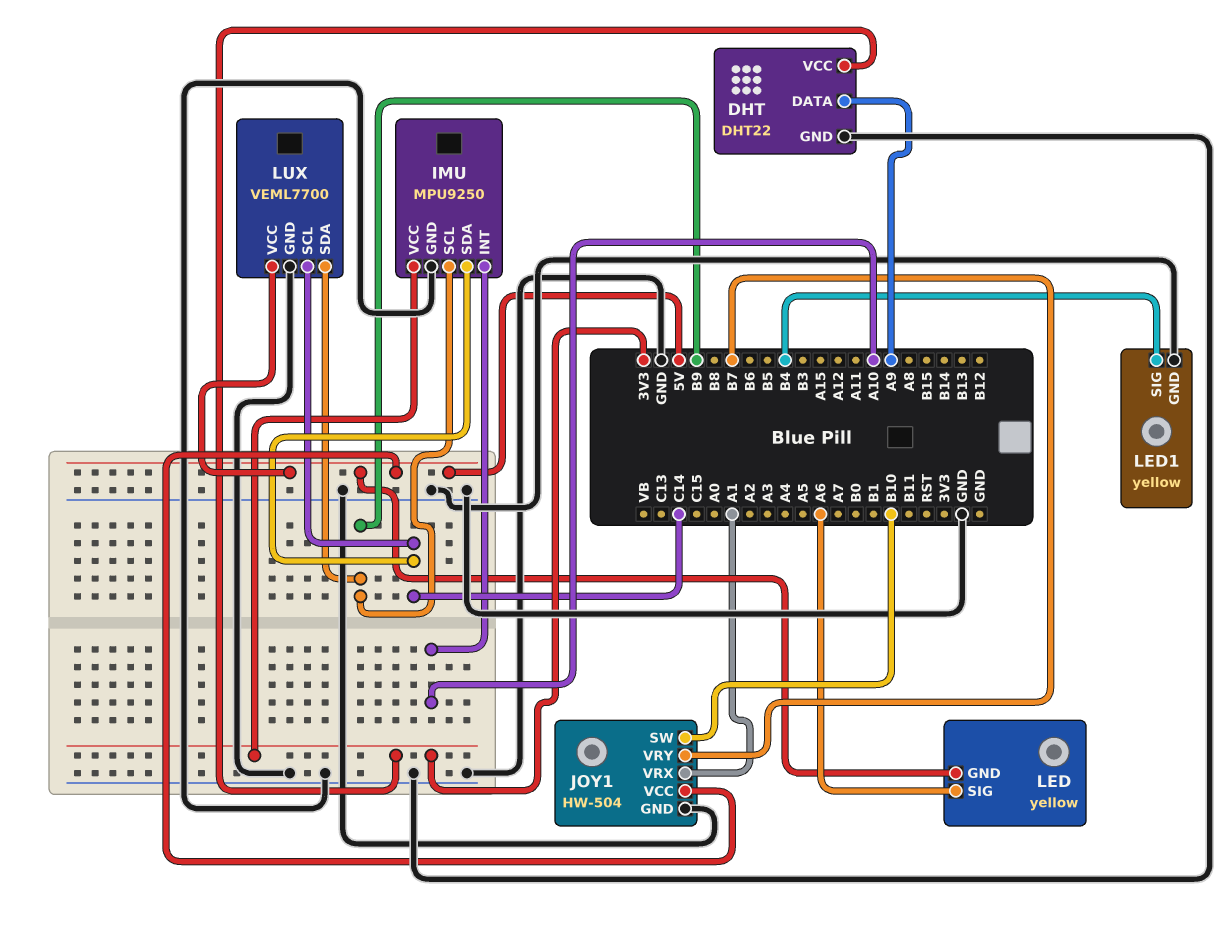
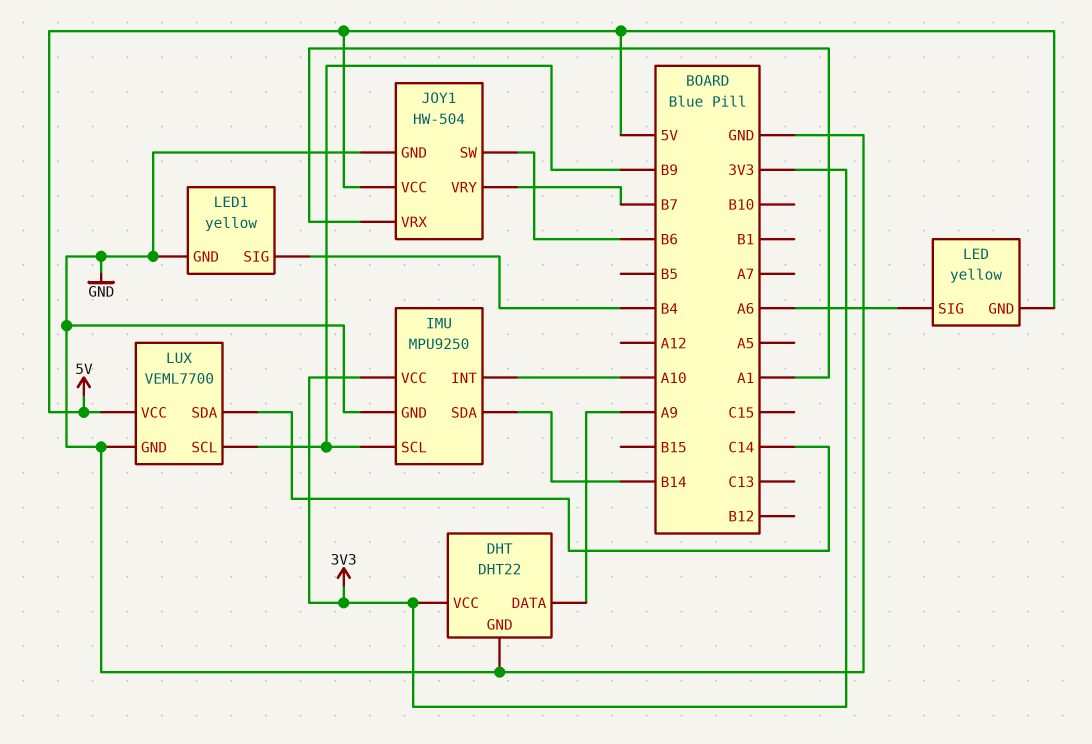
IMU pin SDA: C14 -> B14
JOY1 pin SW: B10 -> B6
LUX pin SCL: C14 -> B9
LUX pin SDA: B9 -> C14

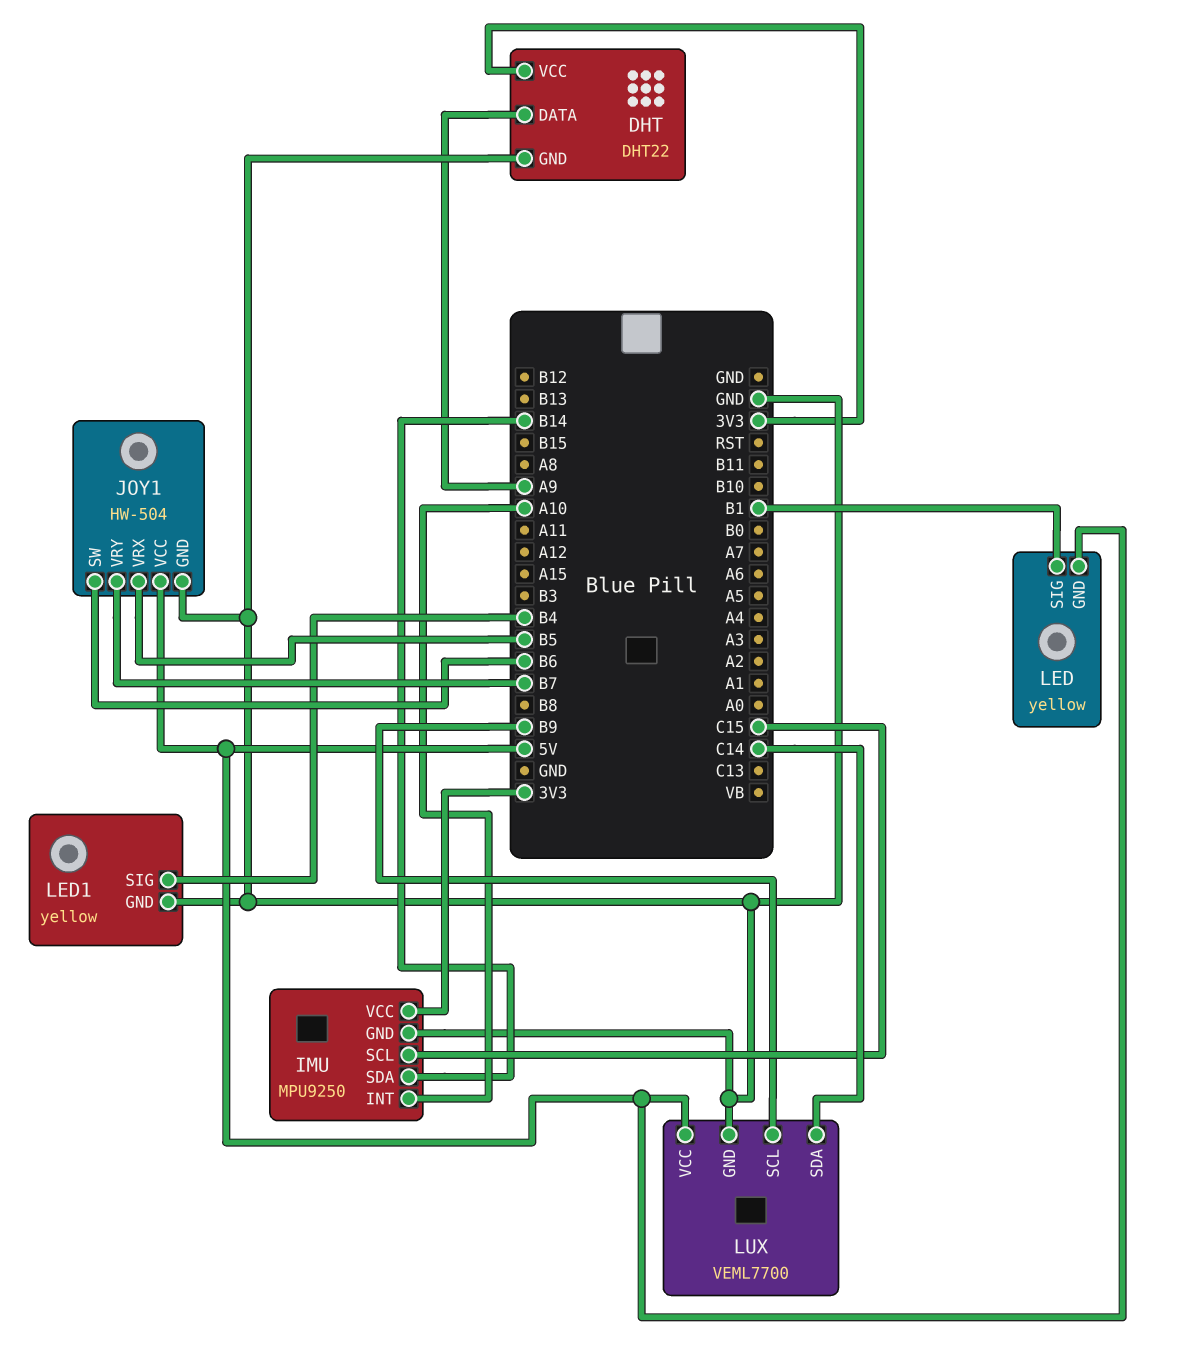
IMU pin SCL: B9 -> C15
JOY1 pin VRX: A1 -> B5
LED pin SIG: A6 -> B1

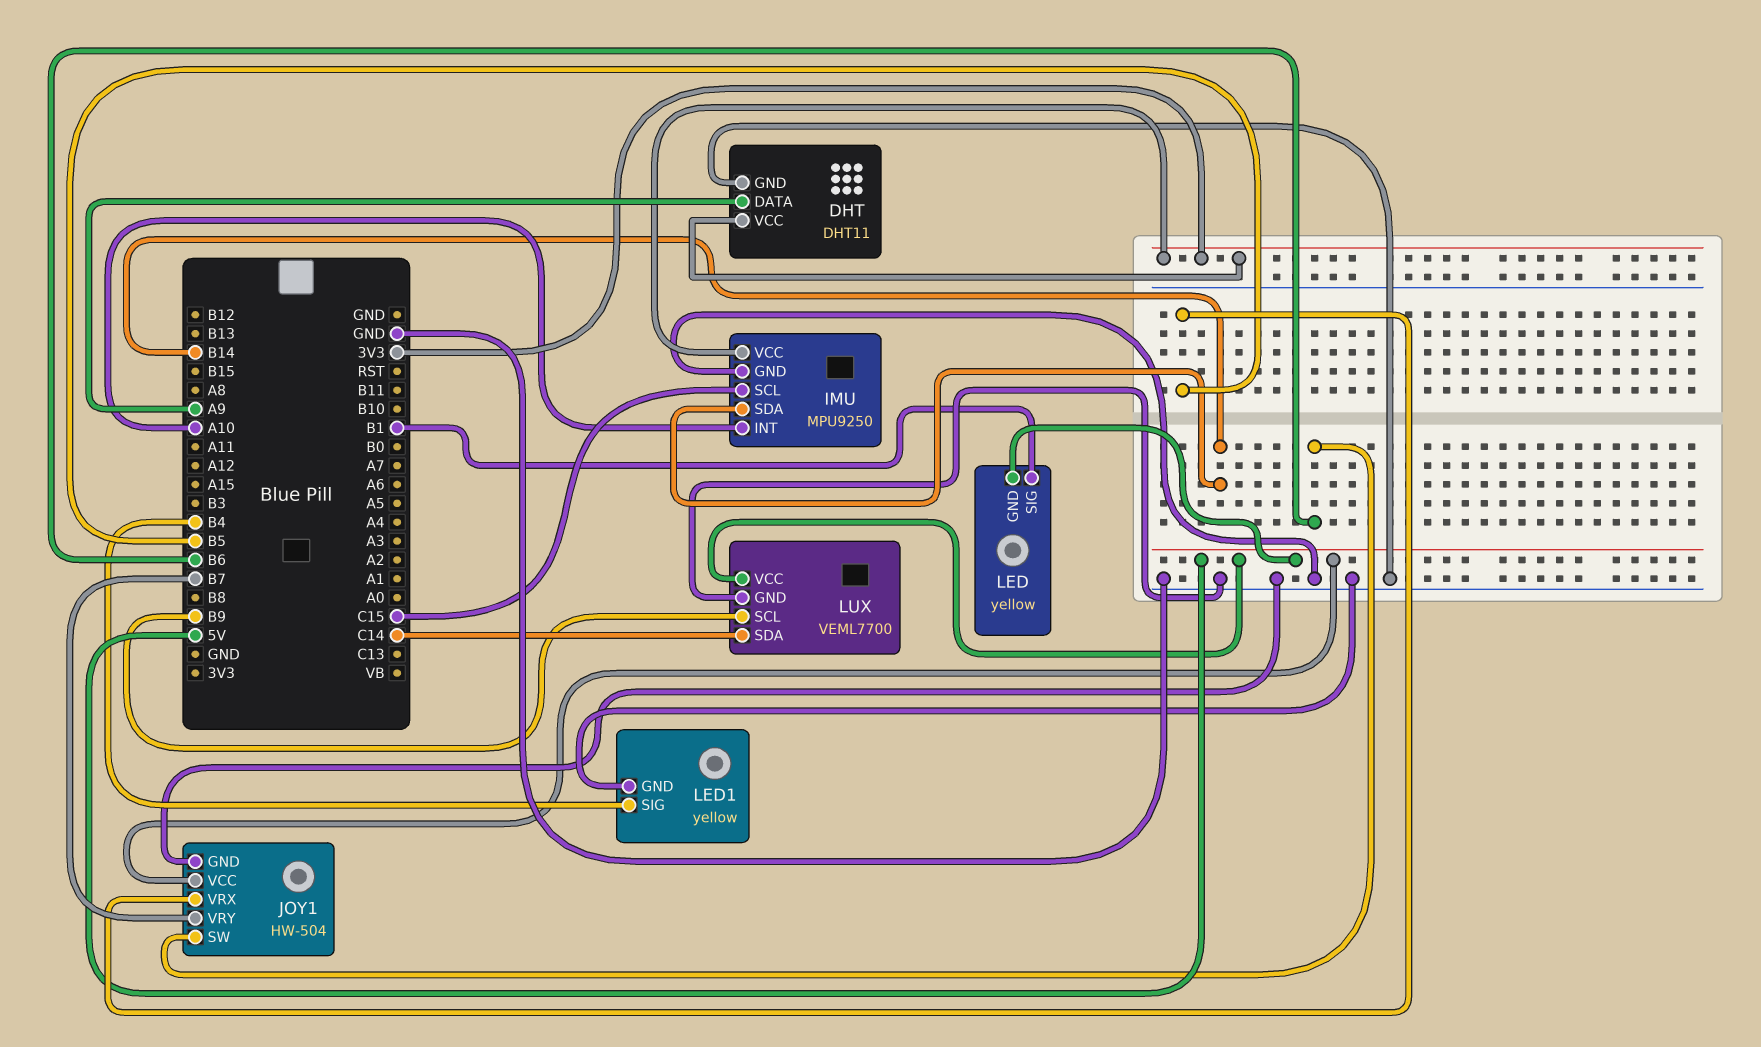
DHT: DHT22 -> DHT11

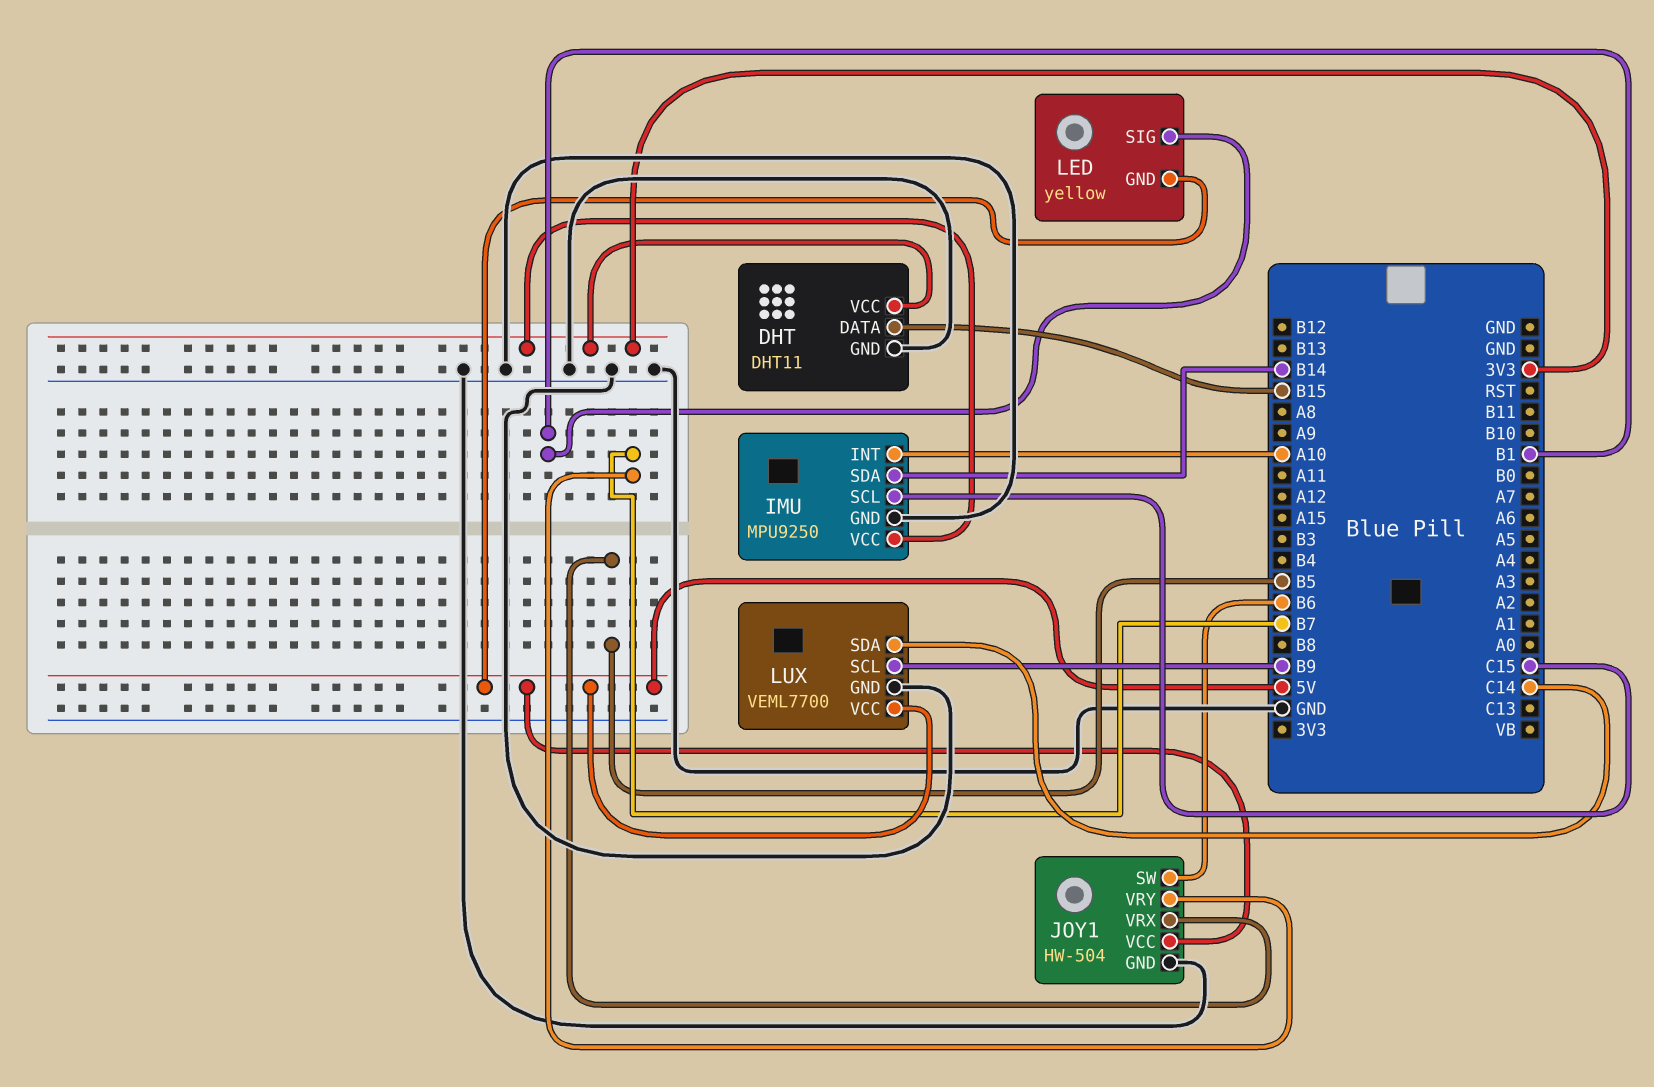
DHT pin DATA: A9 -> B15
LED1: yellow -> none
LED1 pin GND: GND -> none
LED1 pin SIG: B4 -> none

